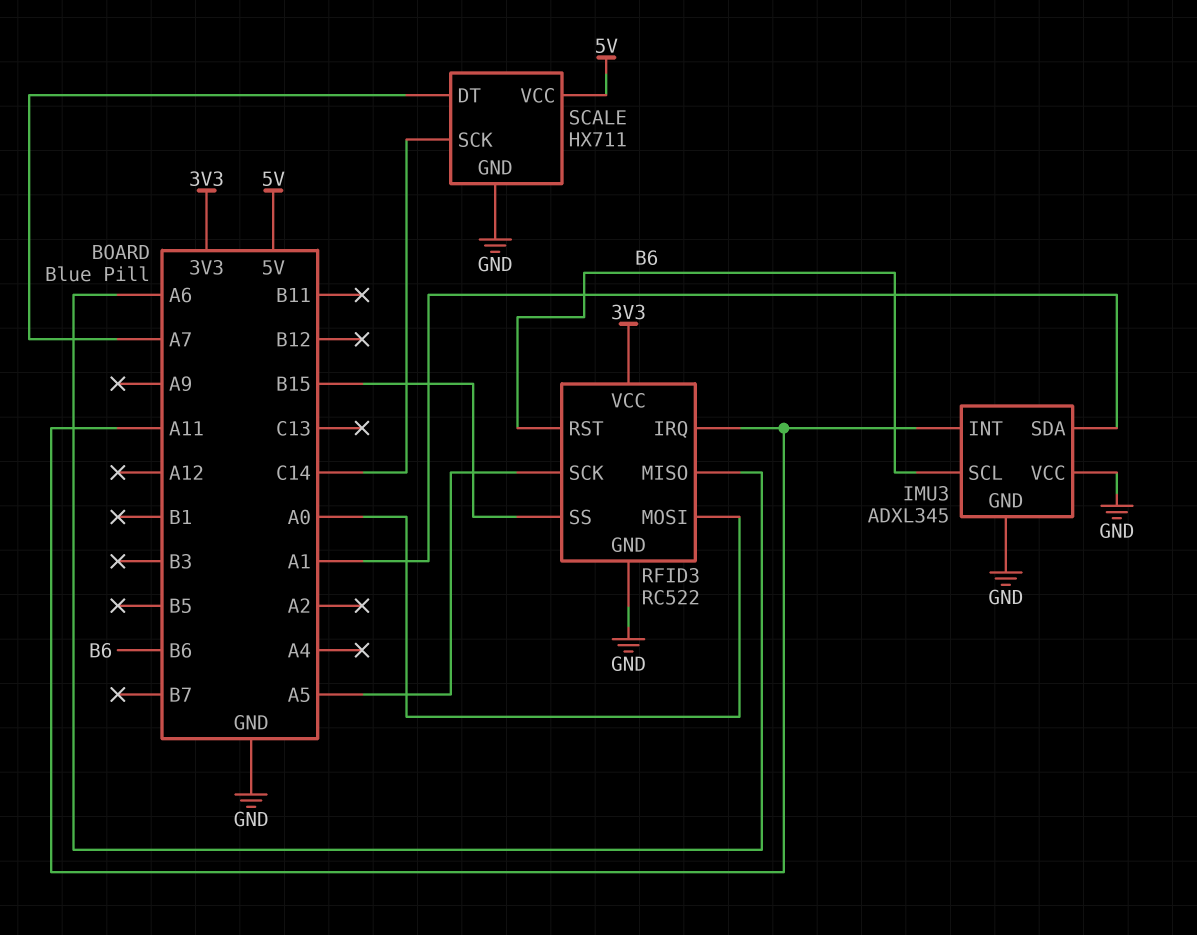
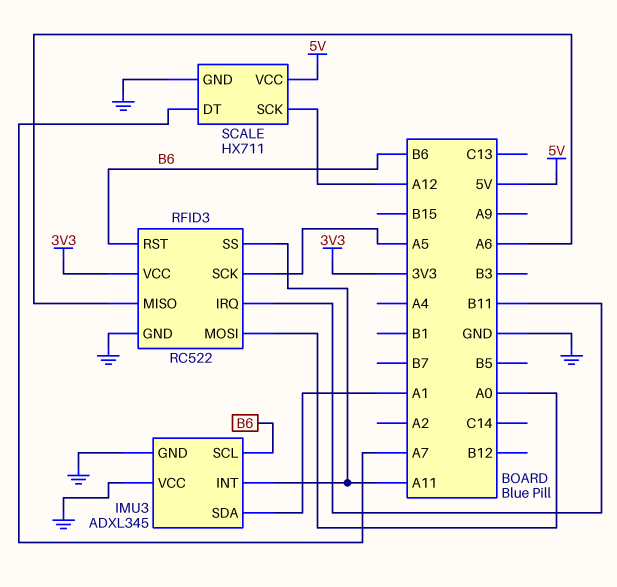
RFID3 pin IRQ: A11 -> B11
RFID3 pin SS: B15 -> A11
SCALE pin SCK: C14 -> A12

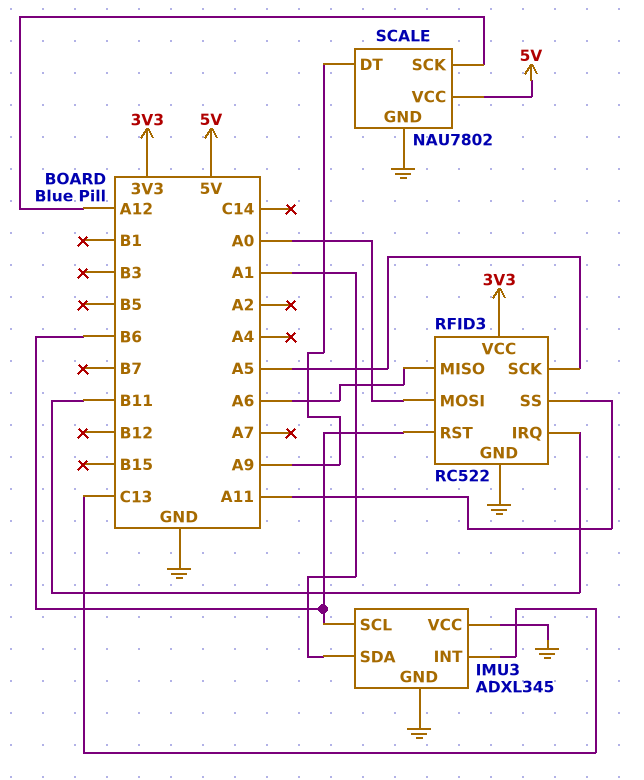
IMU3 pin INT: A11 -> C13
SCALE: HX711 -> NAU7802
SCALE pin DT: A7 -> A9

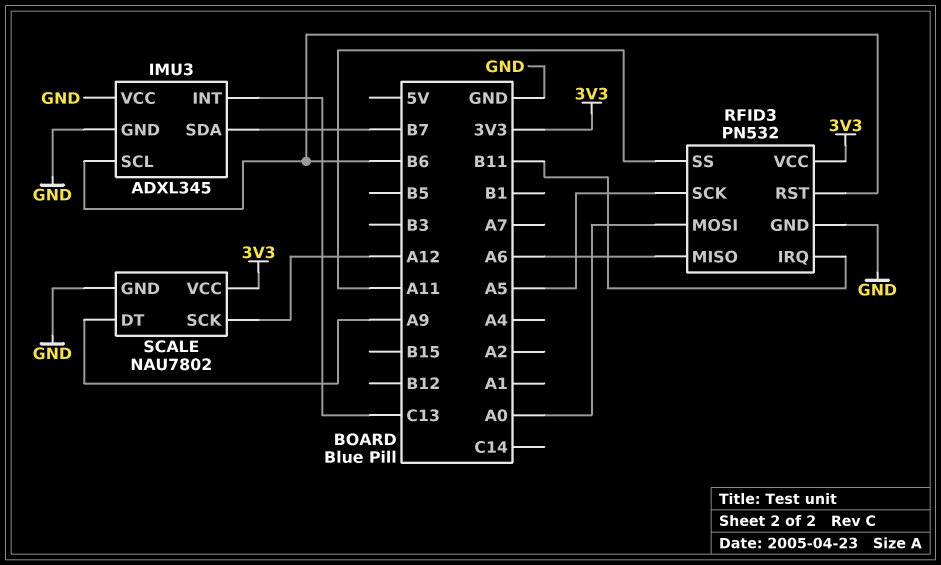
IMU3 pin SDA: A1 -> B7
RFID3: RC522 -> PN532
SCALE pin VCC: 5V -> 3V3

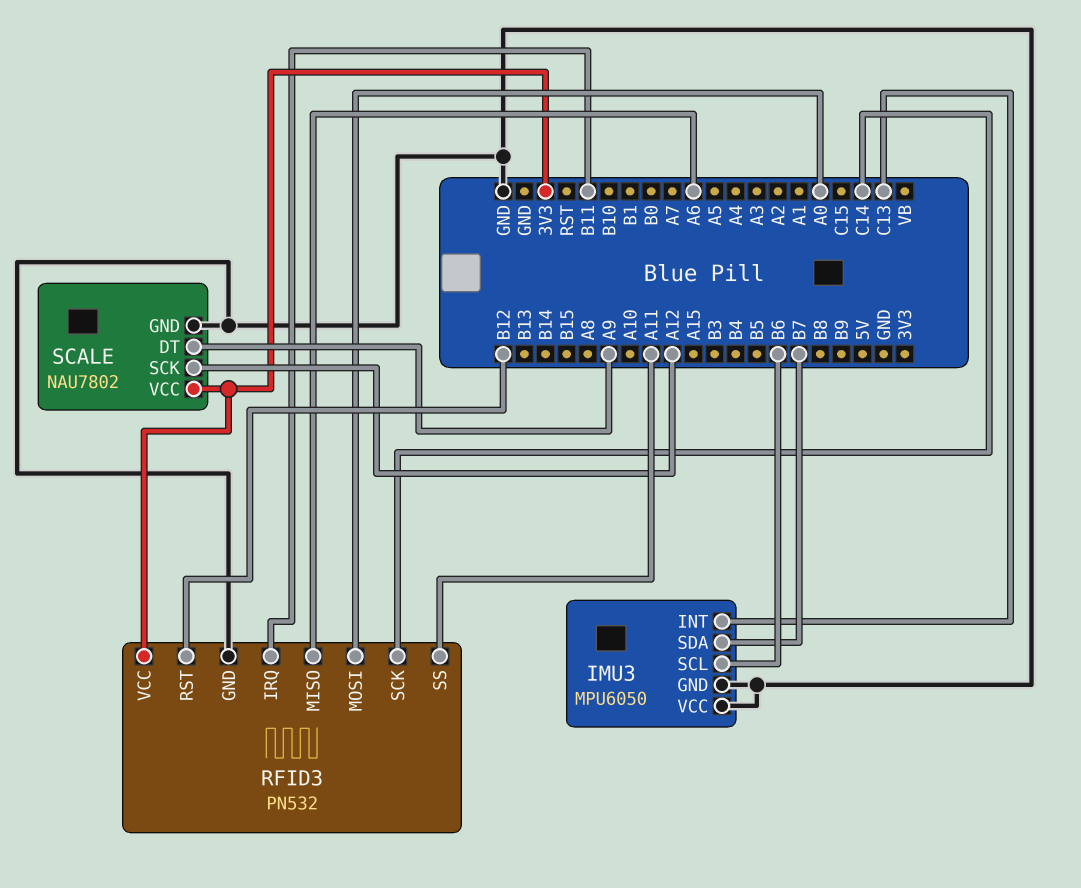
IMU3: ADXL345 -> MPU6050
RFID3 pin RST: B6 -> B12
RFID3 pin SCK: A5 -> C14

